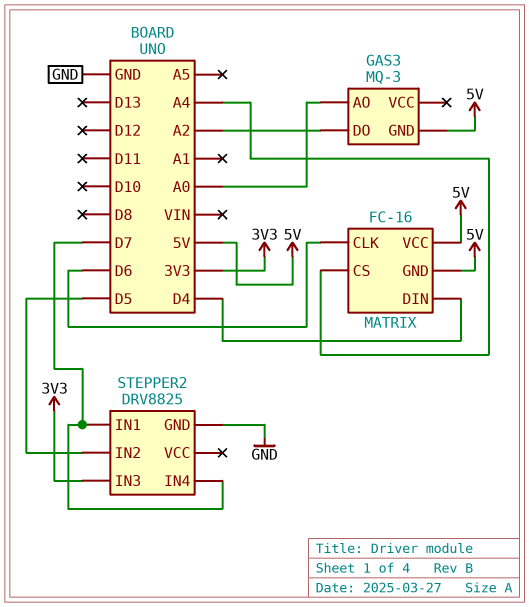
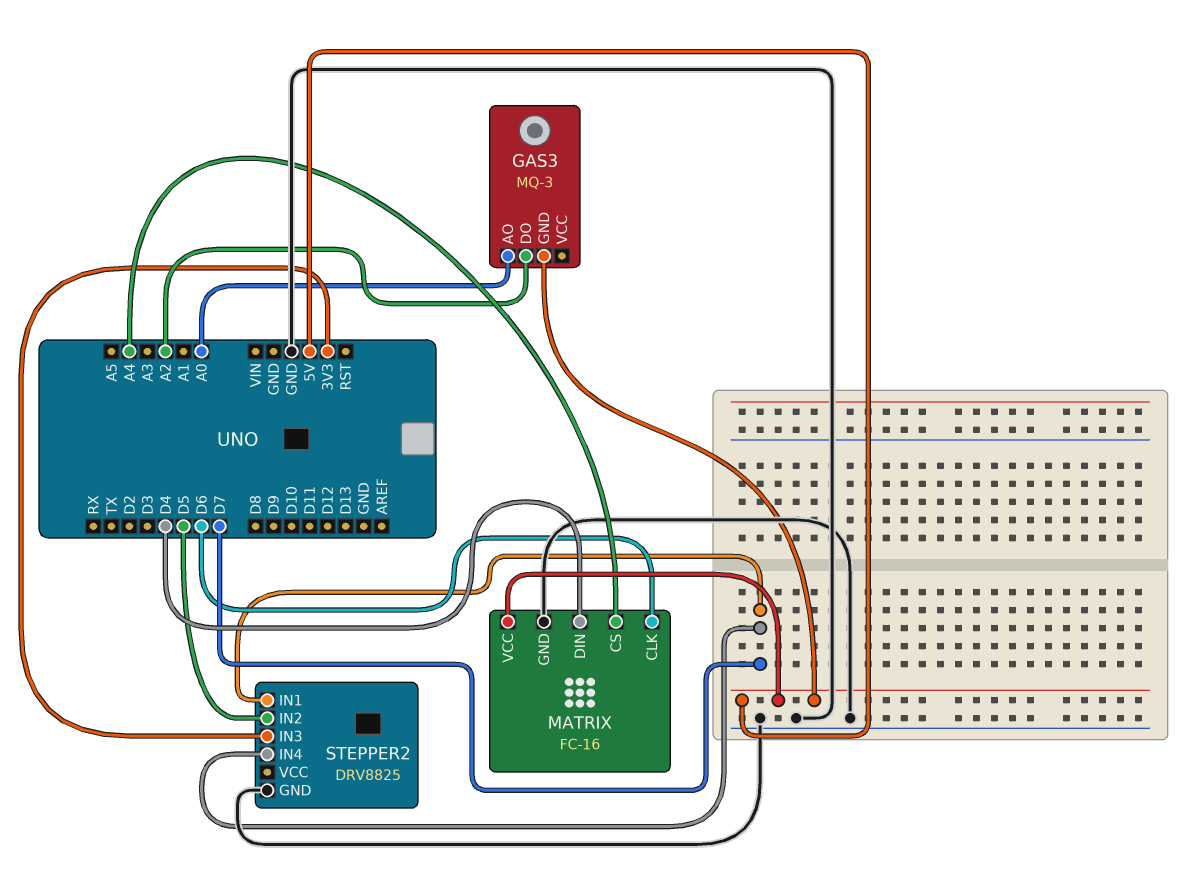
MATRIX pin GND: 5V -> GND

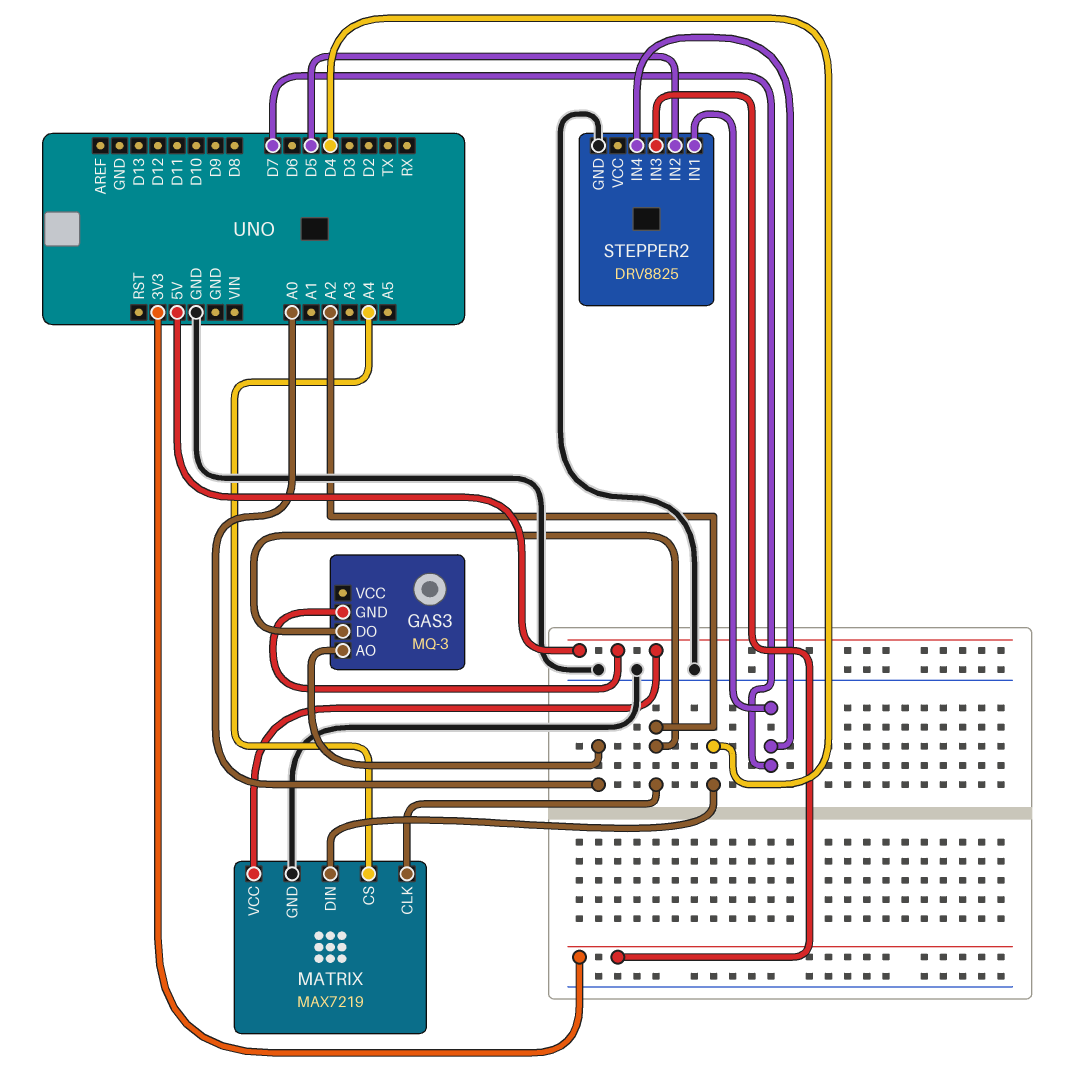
MATRIX: FC-16 -> MAX7219
MATRIX pin CLK: D6 -> A2

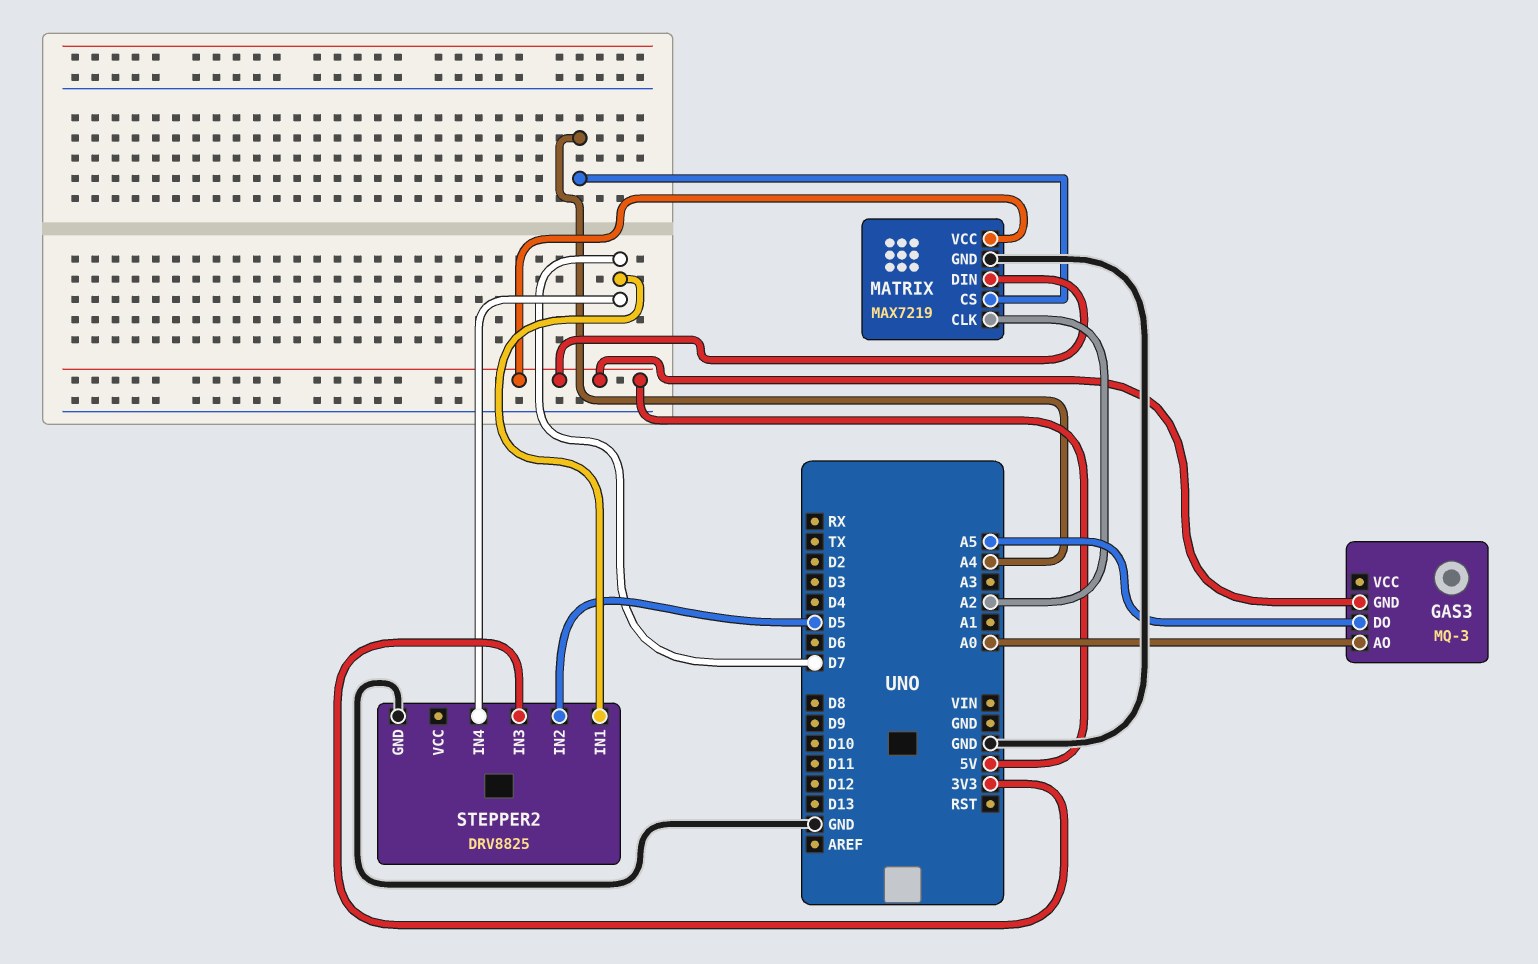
GAS3 pin DO: A2 -> A5
MATRIX pin DIN: D4 -> 5V

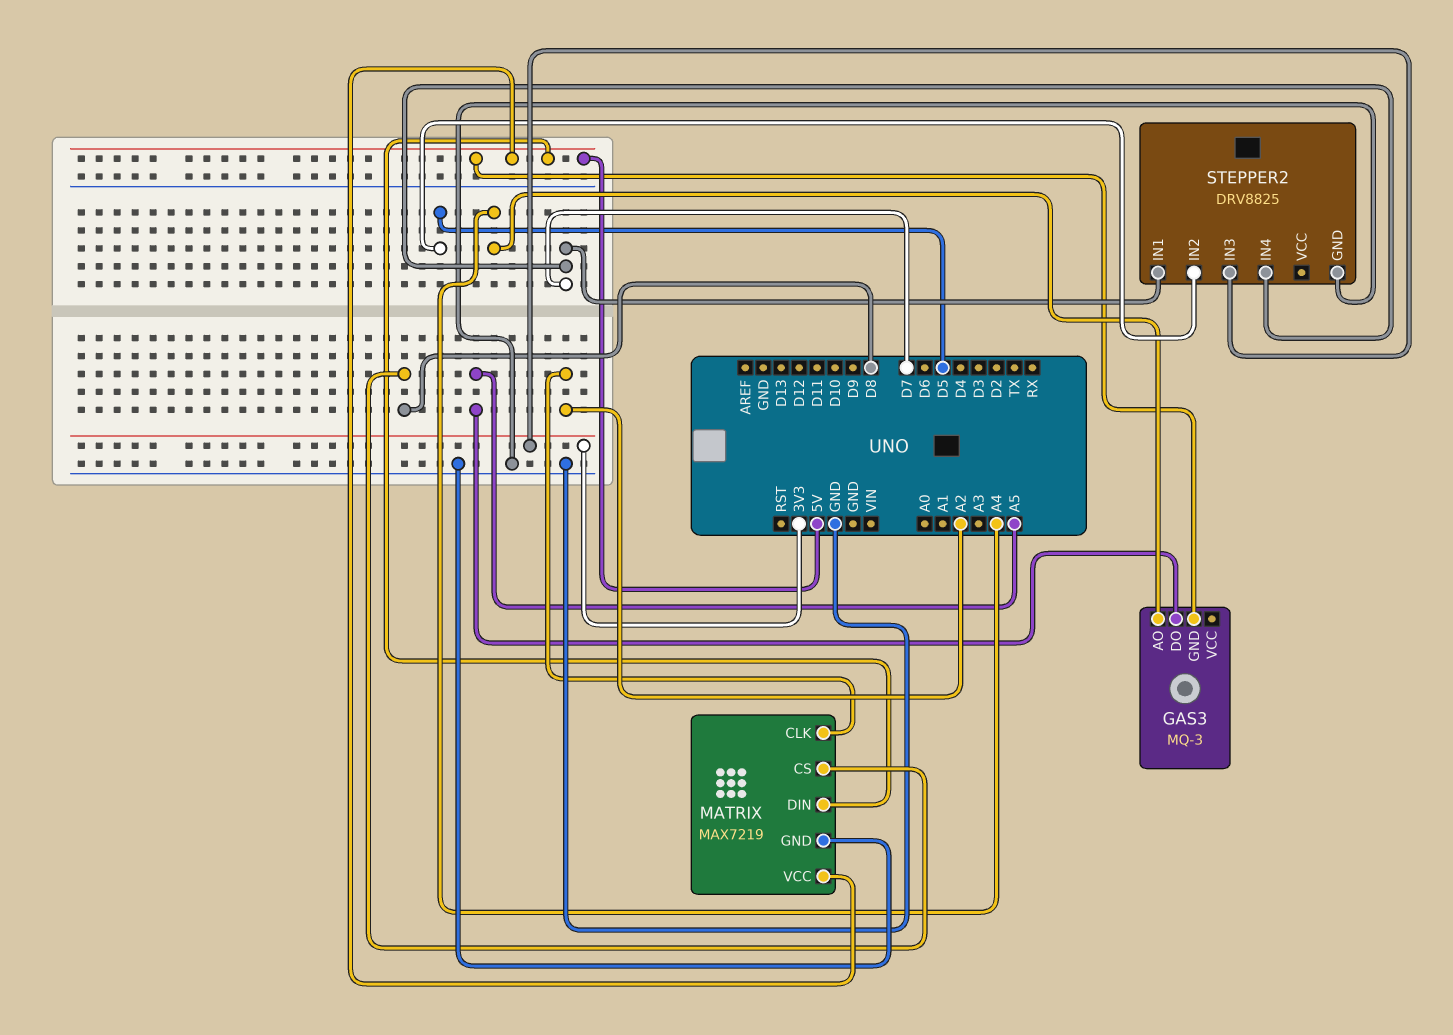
GAS3 pin AO: A0 -> A4
MATRIX pin CS: A4 -> D8

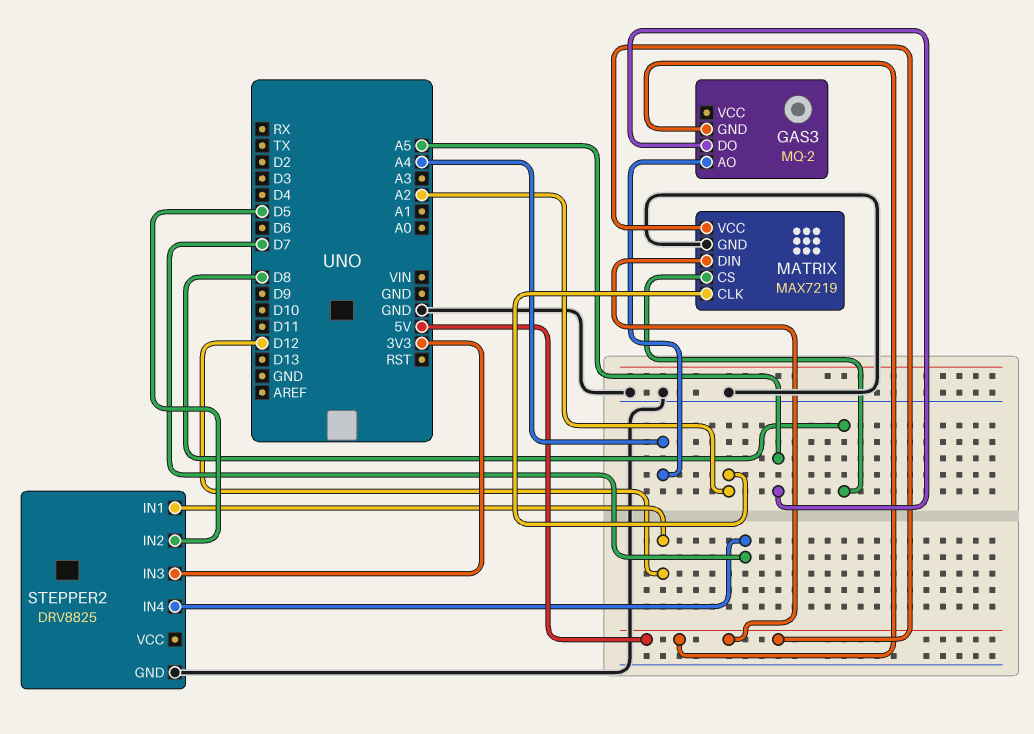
GAS3: MQ-3 -> MQ-2
STEPPER2 pin IN1: D7 -> D12

